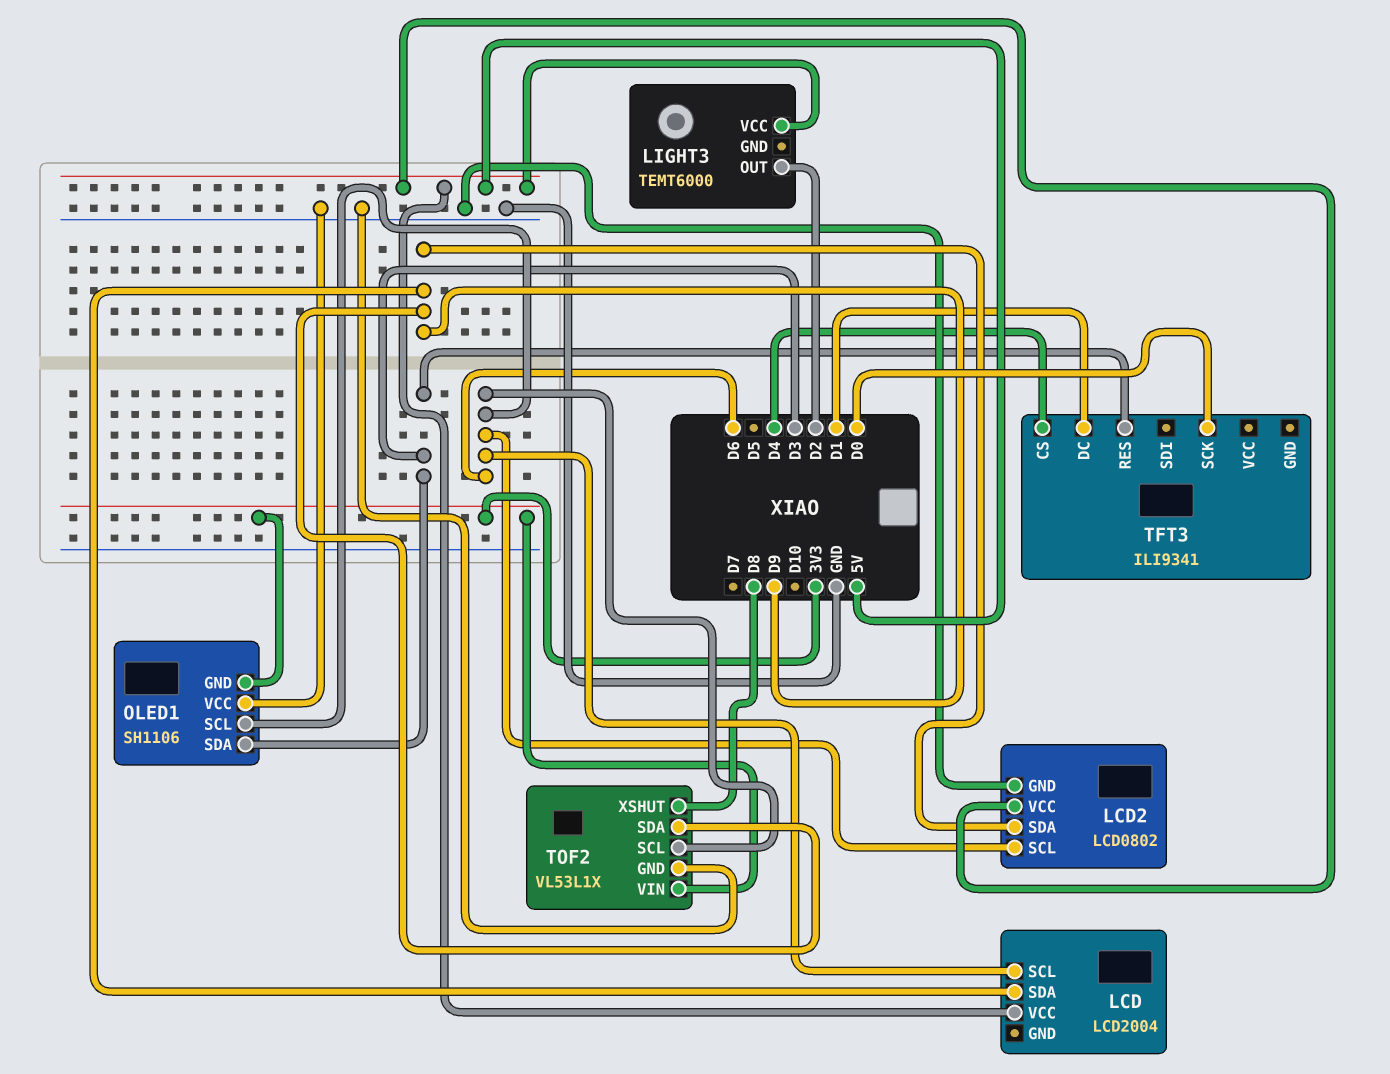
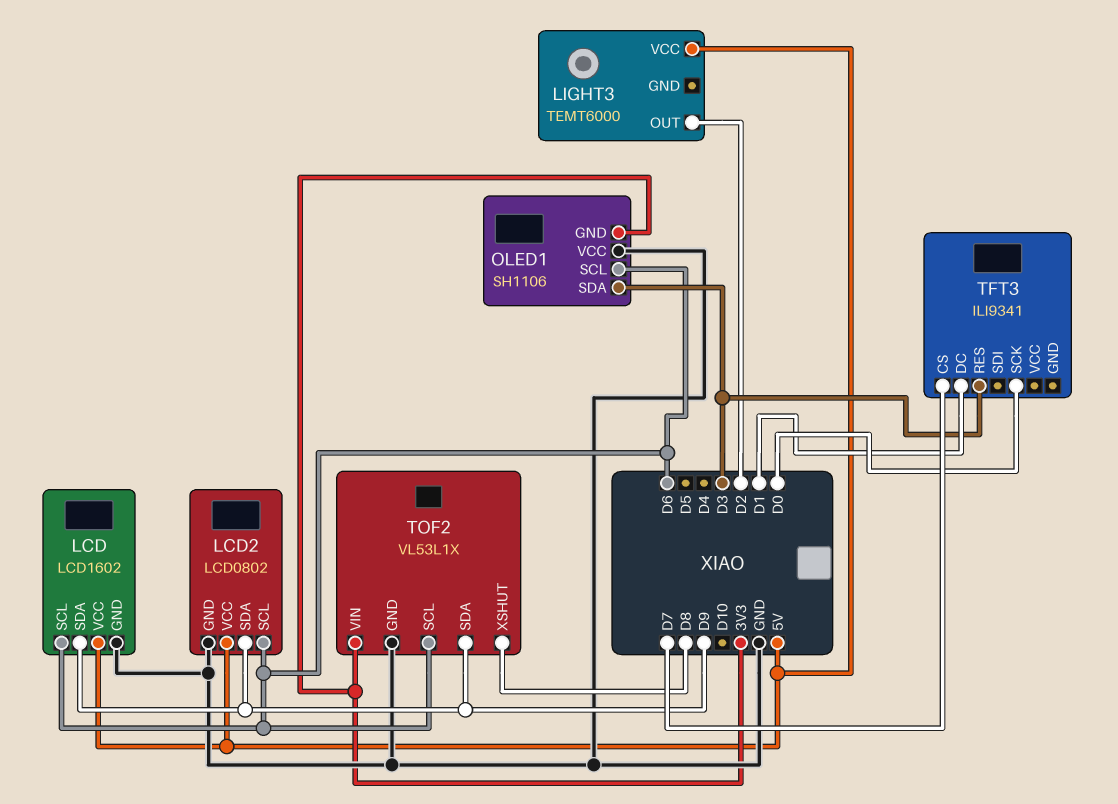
LCD: LCD2004 -> LCD1602
LCD pin GND: none -> GND
TFT3 pin CS: D4 -> D7

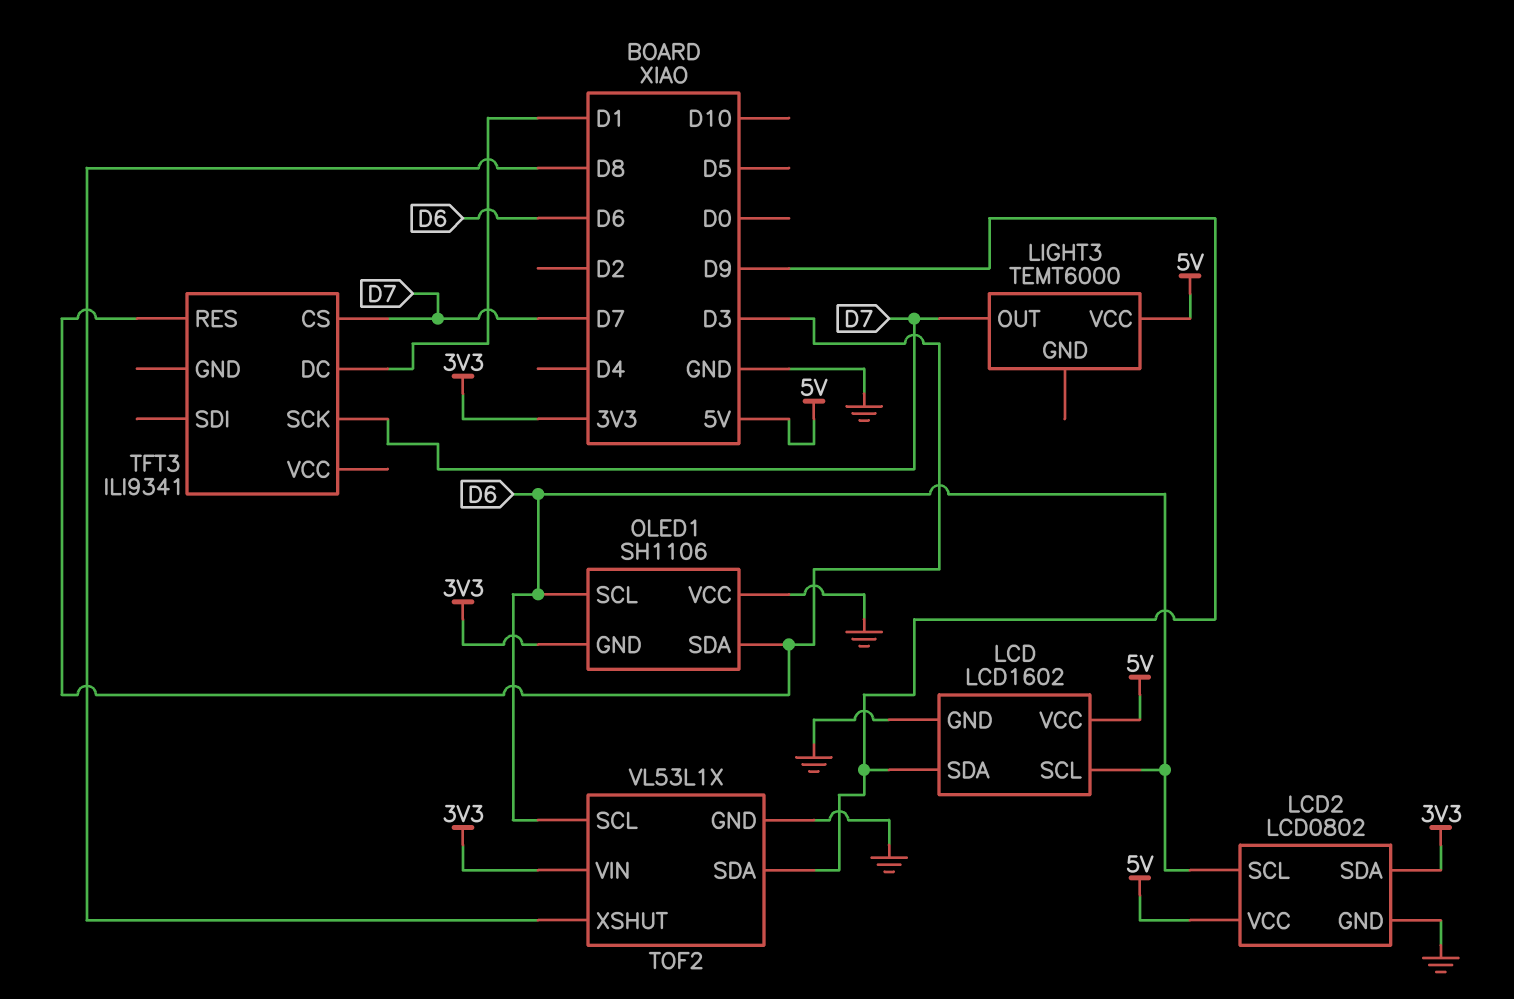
LCD2 pin SDA: D9 -> 3V3
LIGHT3 pin OUT: D2 -> D7
TFT3 pin SCK: D0 -> D7

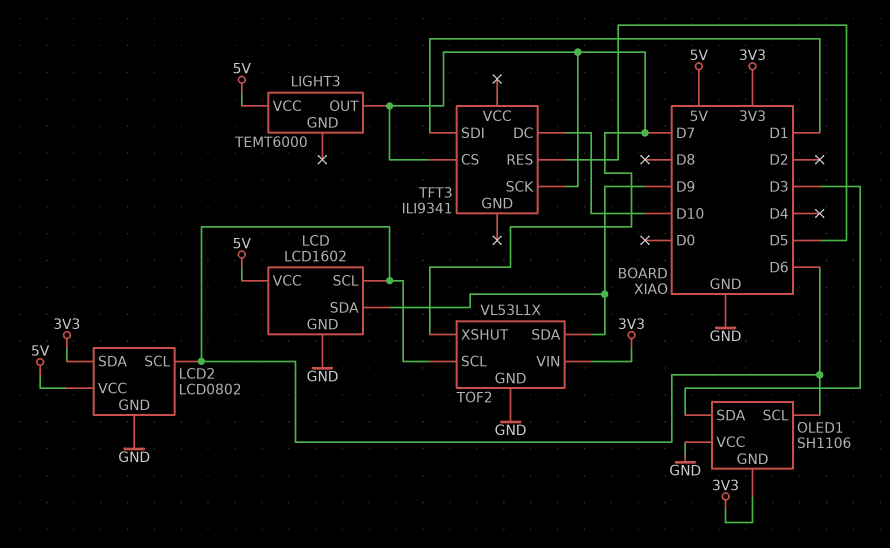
TFT3 pin DC: D1 -> D10
TFT3 pin RES: D3 -> D5
TFT3 pin SDI: none -> D1
TOF2 pin XSHUT: D8 -> D7

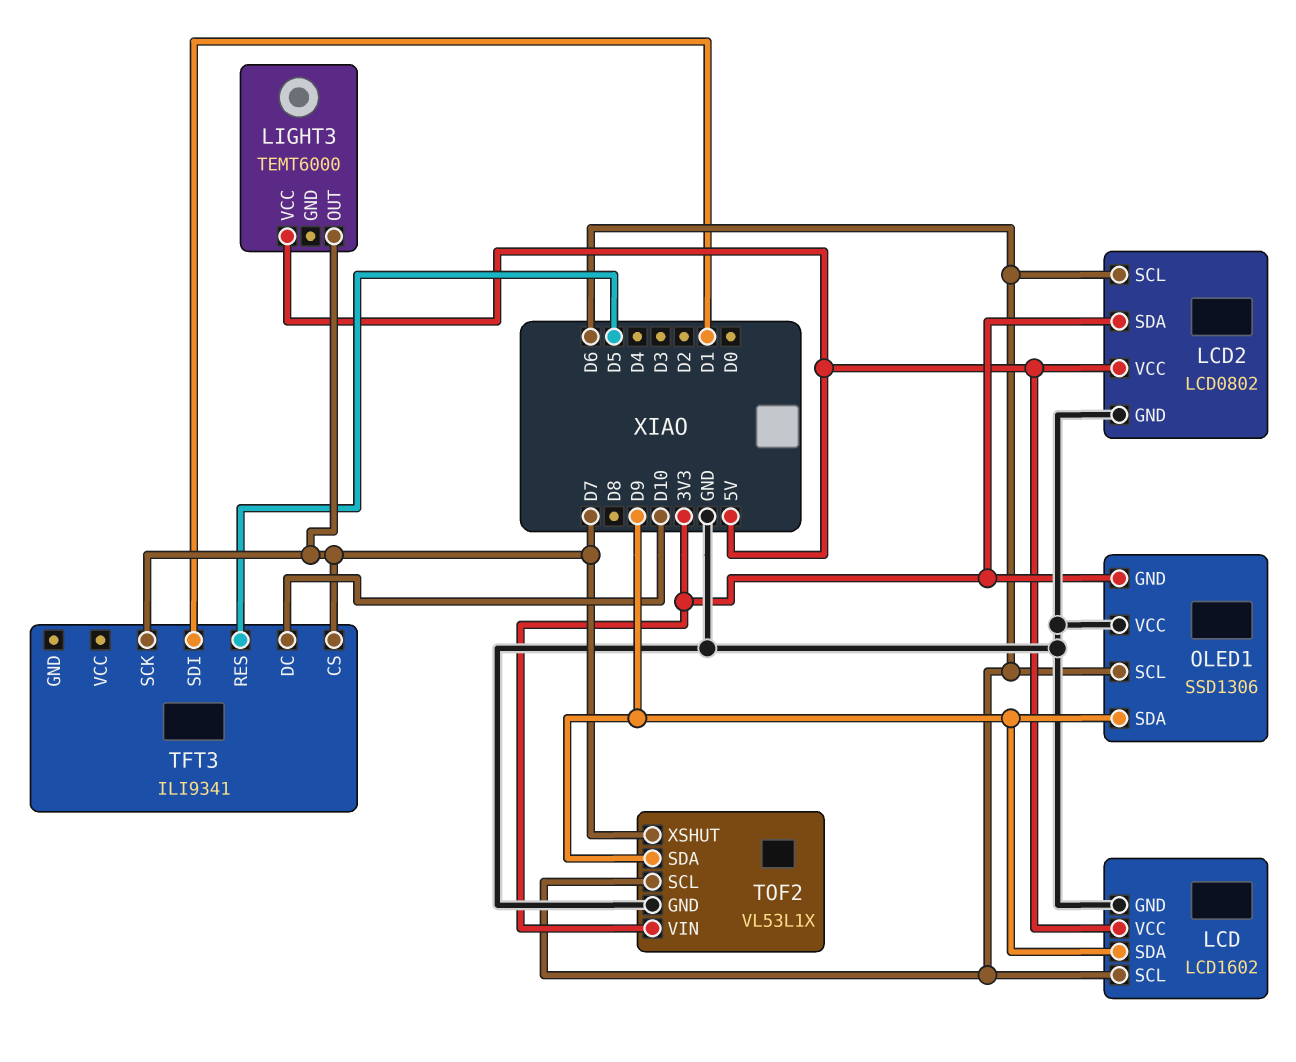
OLED1: SH1106 -> SSD1306
OLED1 pin SDA: D3 -> D9

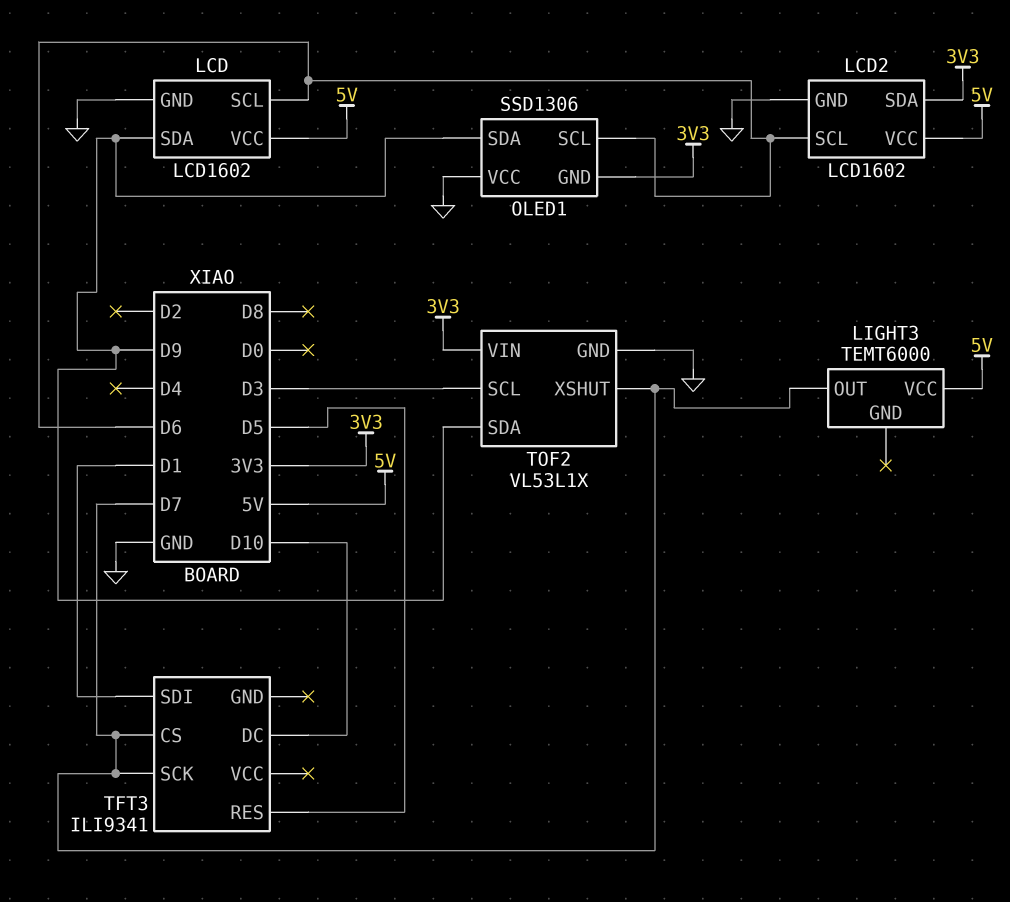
LCD2: LCD0802 -> LCD1602
TOF2 pin SCL: D6 -> D3

